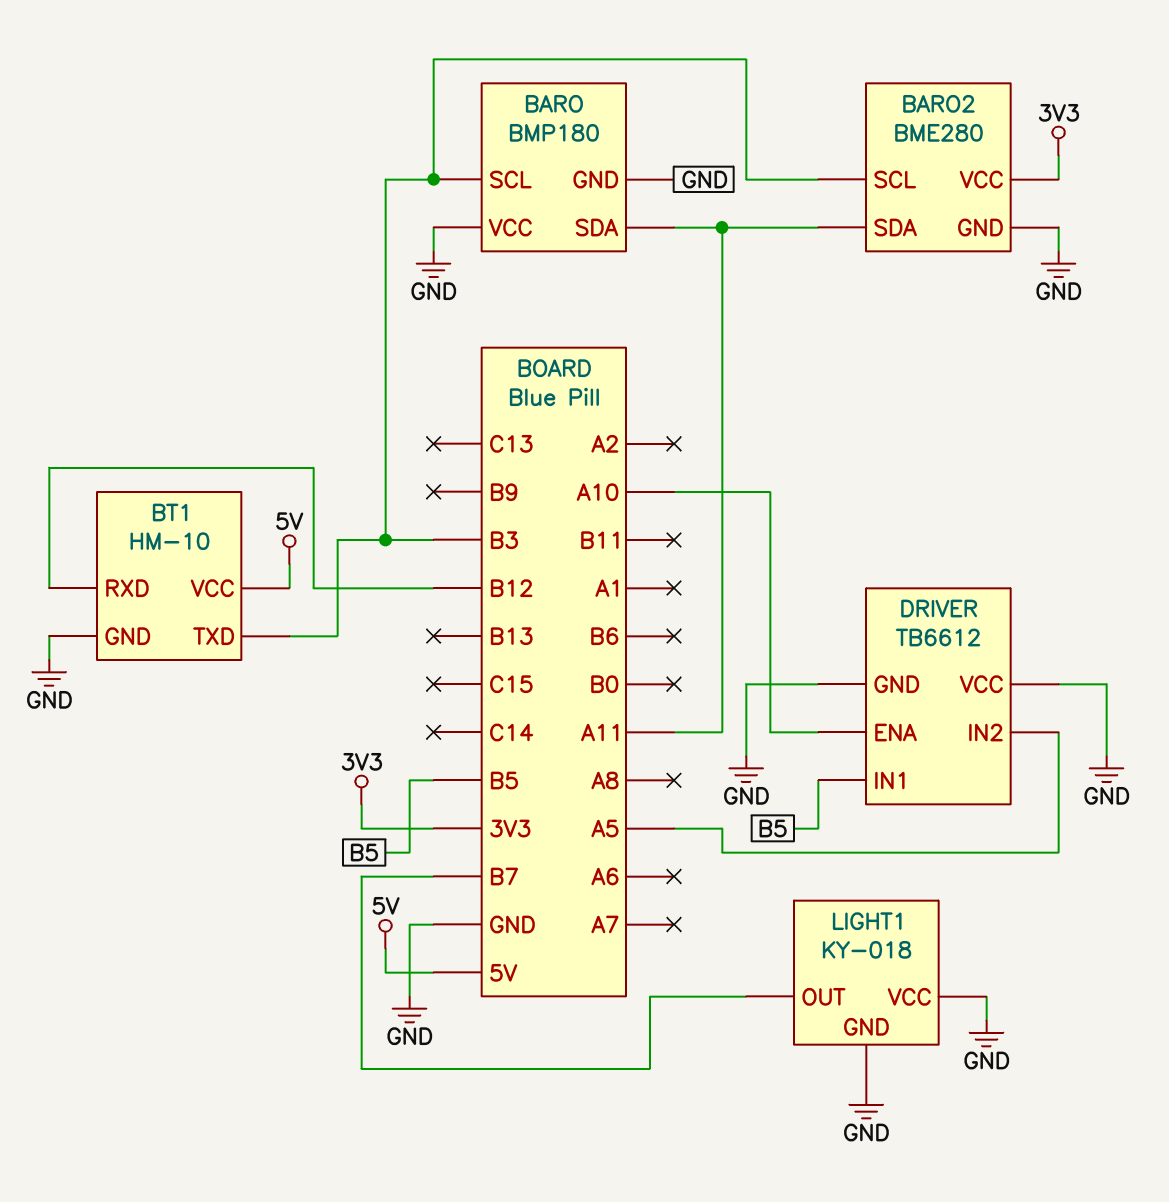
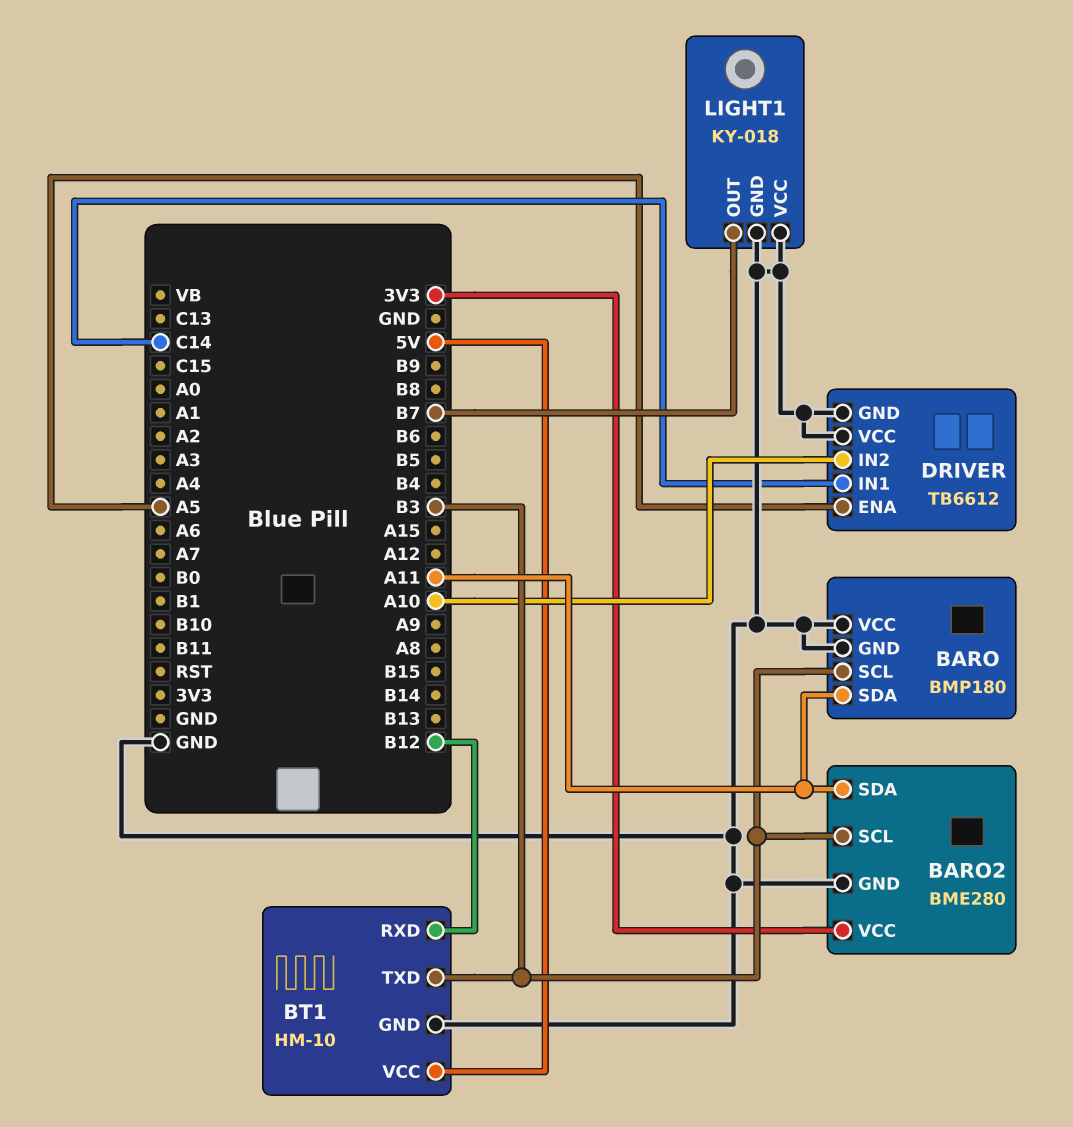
DRIVER pin ENA: A10 -> A5
DRIVER pin IN1: B5 -> C14
DRIVER pin IN2: A5 -> A10

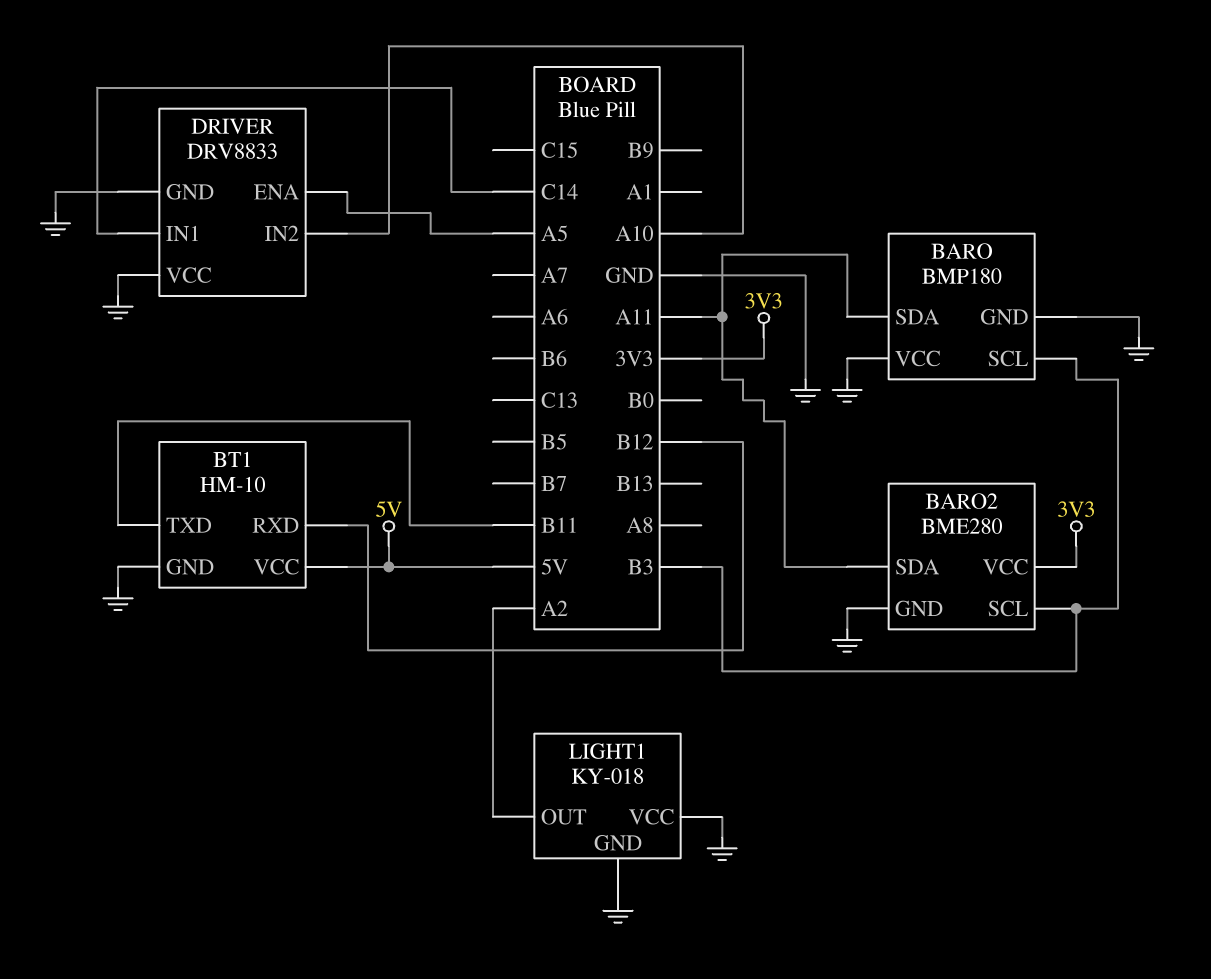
BT1 pin TXD: B3 -> B11
DRIVER: TB6612 -> DRV8833
LIGHT1 pin OUT: B7 -> A2

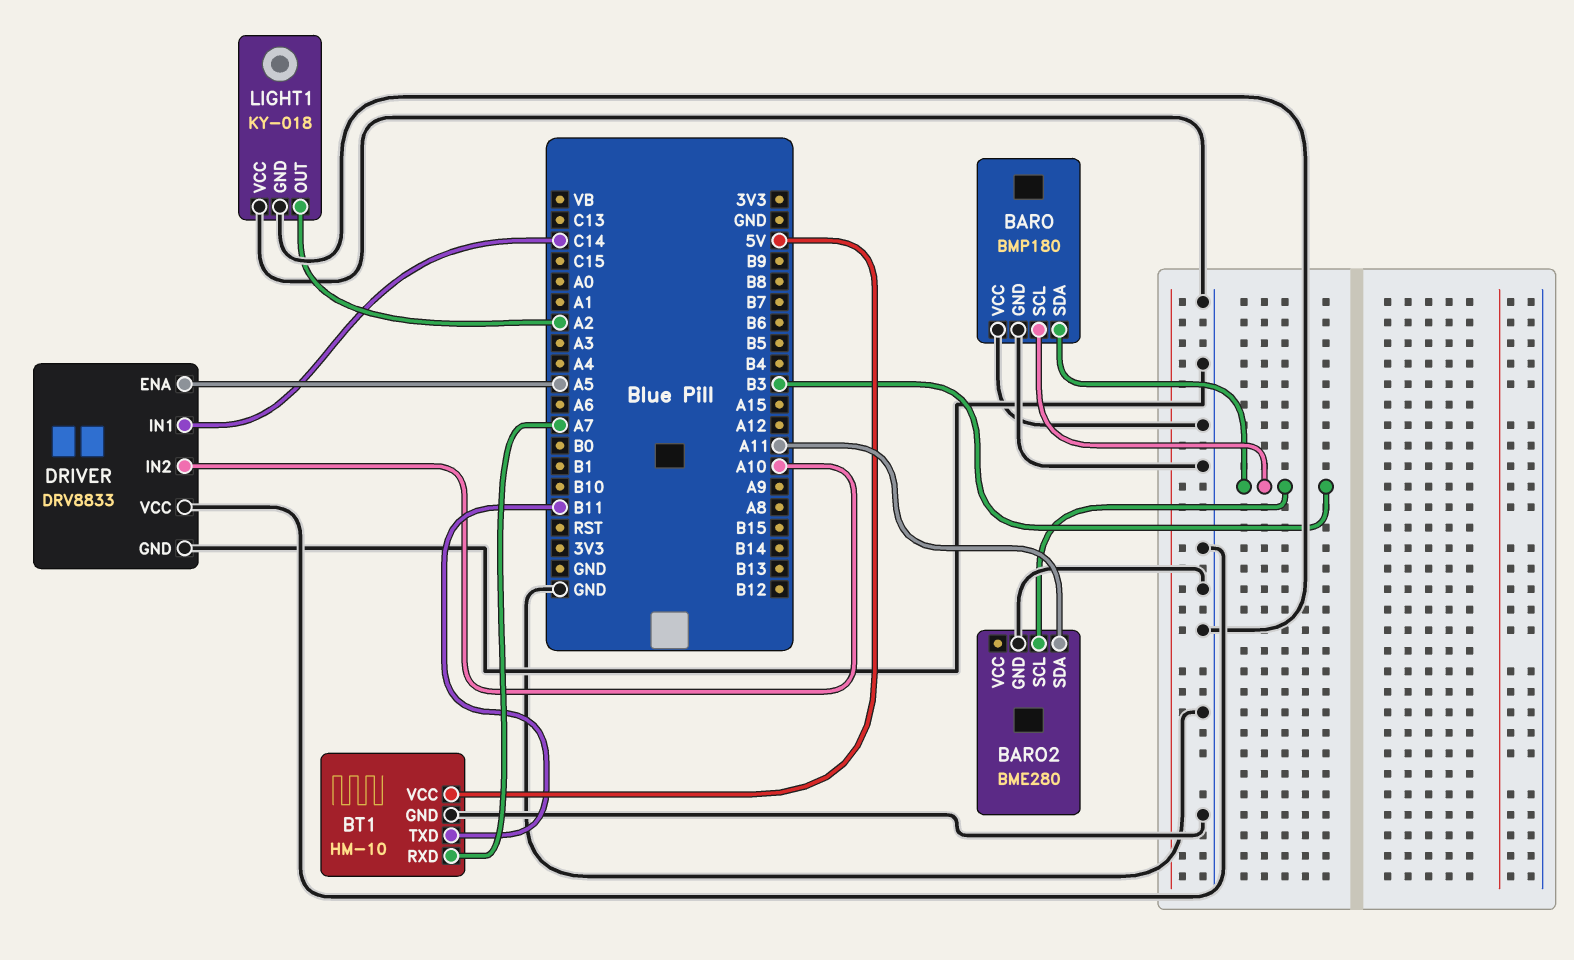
BARO pin SDA: A11 -> B3
BARO2 pin VCC: 3V3 -> none
BT1 pin RXD: B12 -> A7

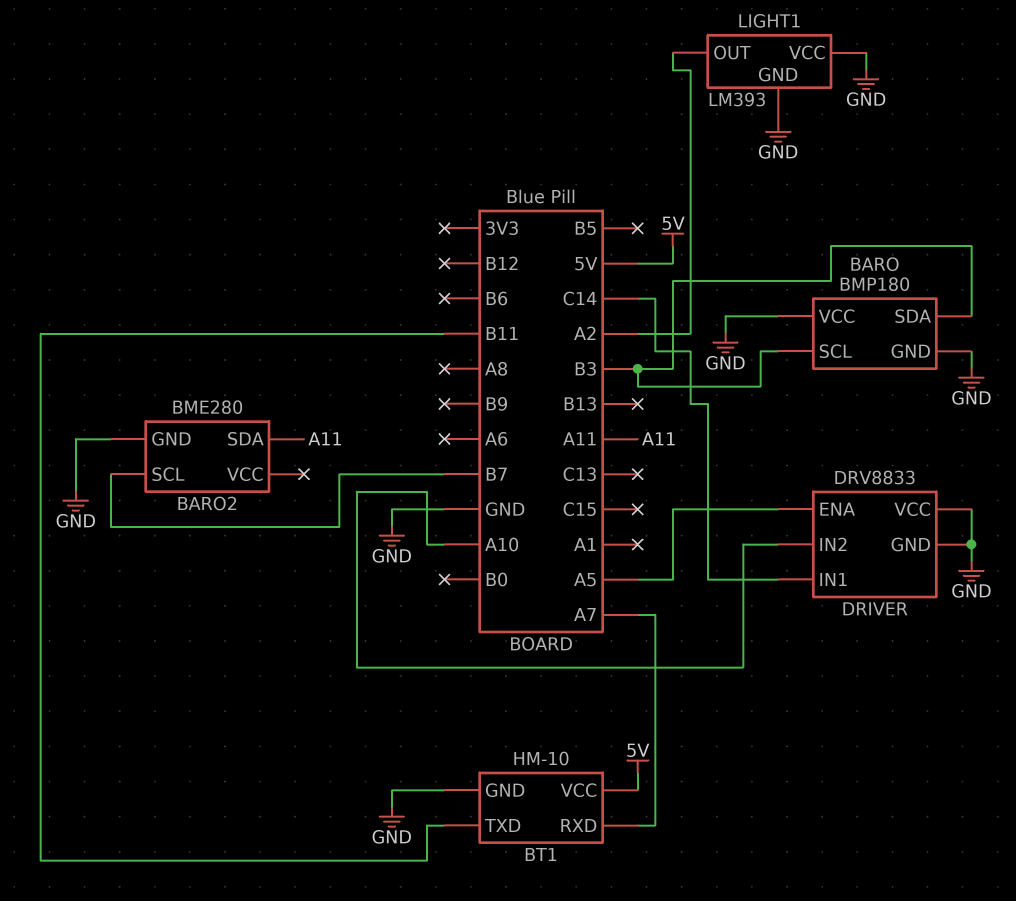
BARO2 pin SCL: B3 -> B7
LIGHT1: KY-018 -> LM393

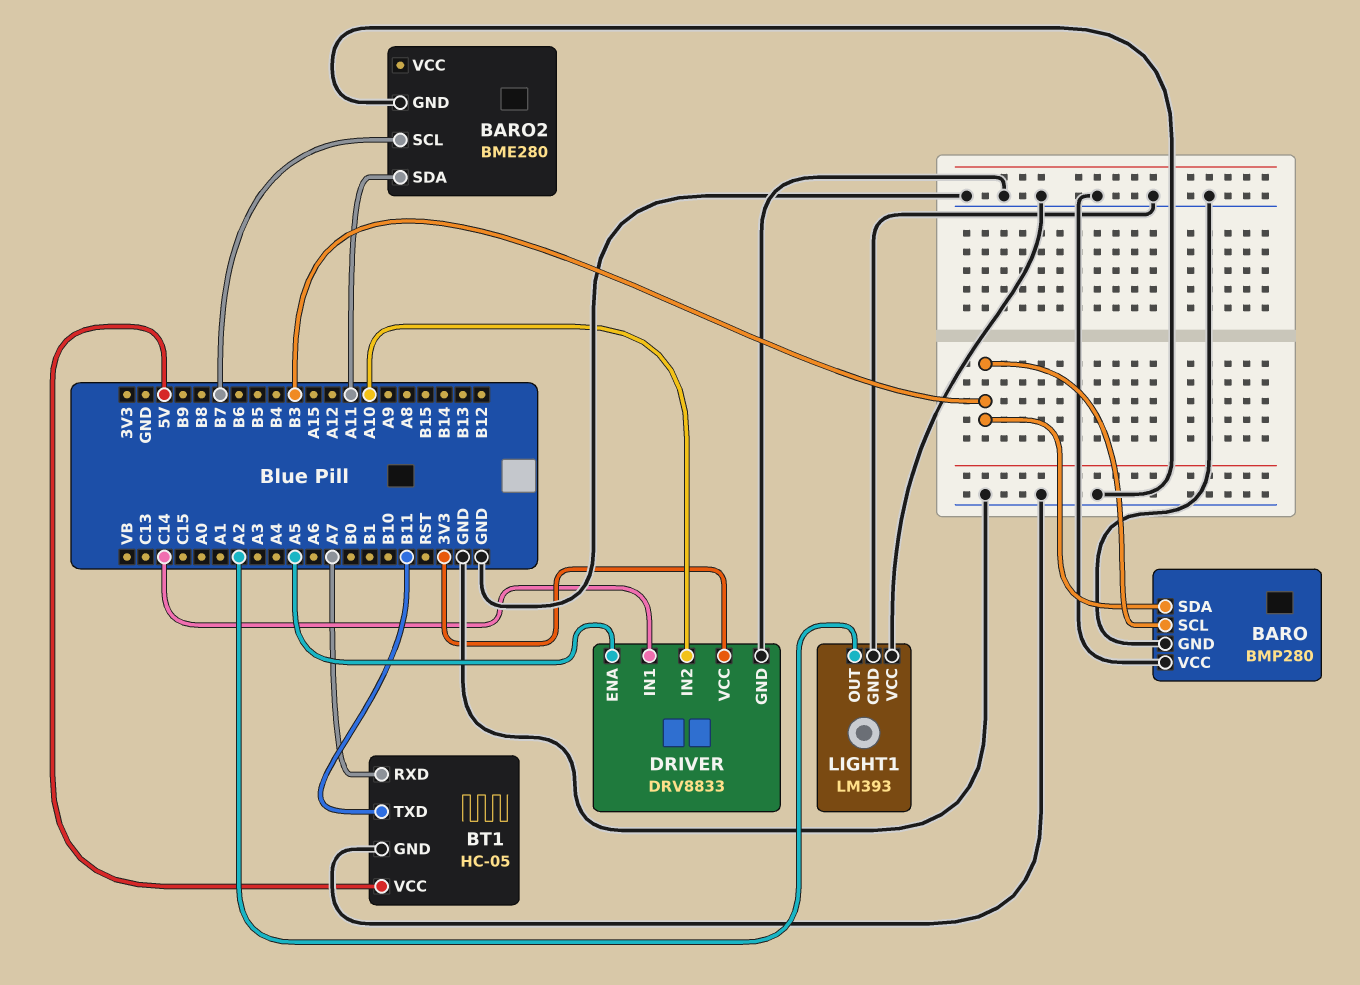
BARO: BMP180 -> BMP280
BT1: HM-10 -> HC-05
DRIVER pin VCC: GND -> 3V3

